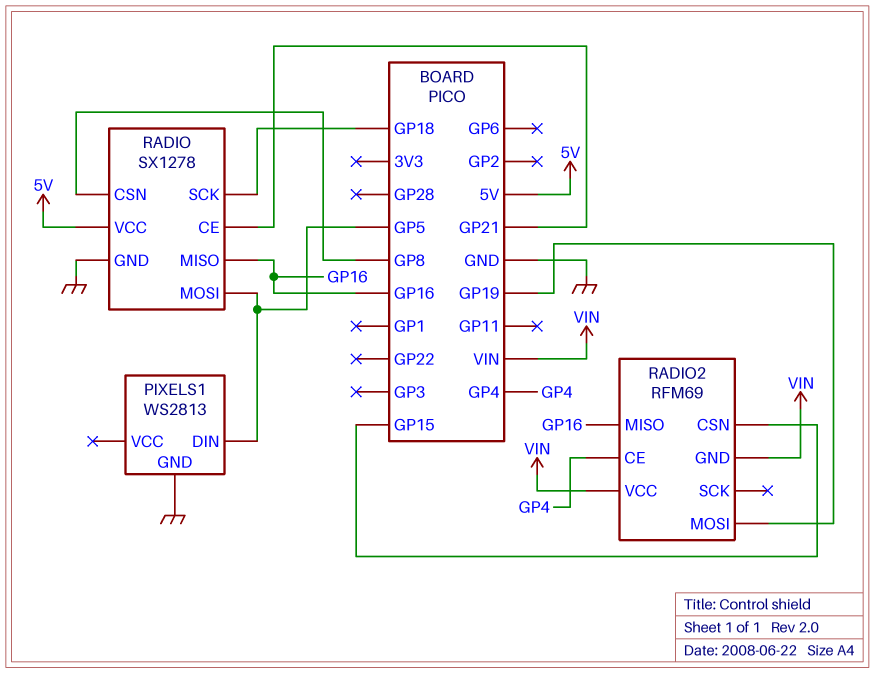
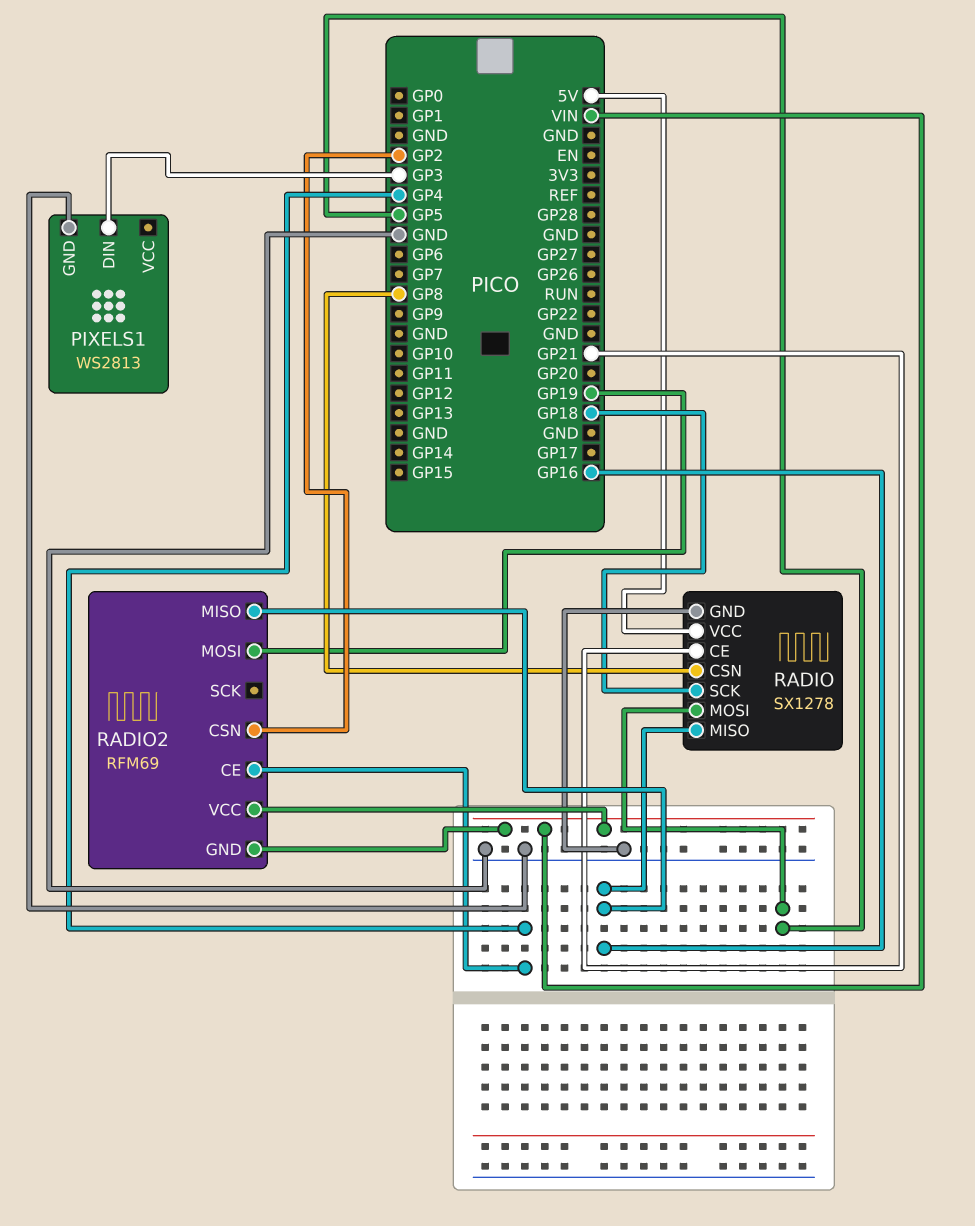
PIXELS1 pin DIN: GP5 -> GP3
RADIO2 pin CSN: GP15 -> GP2

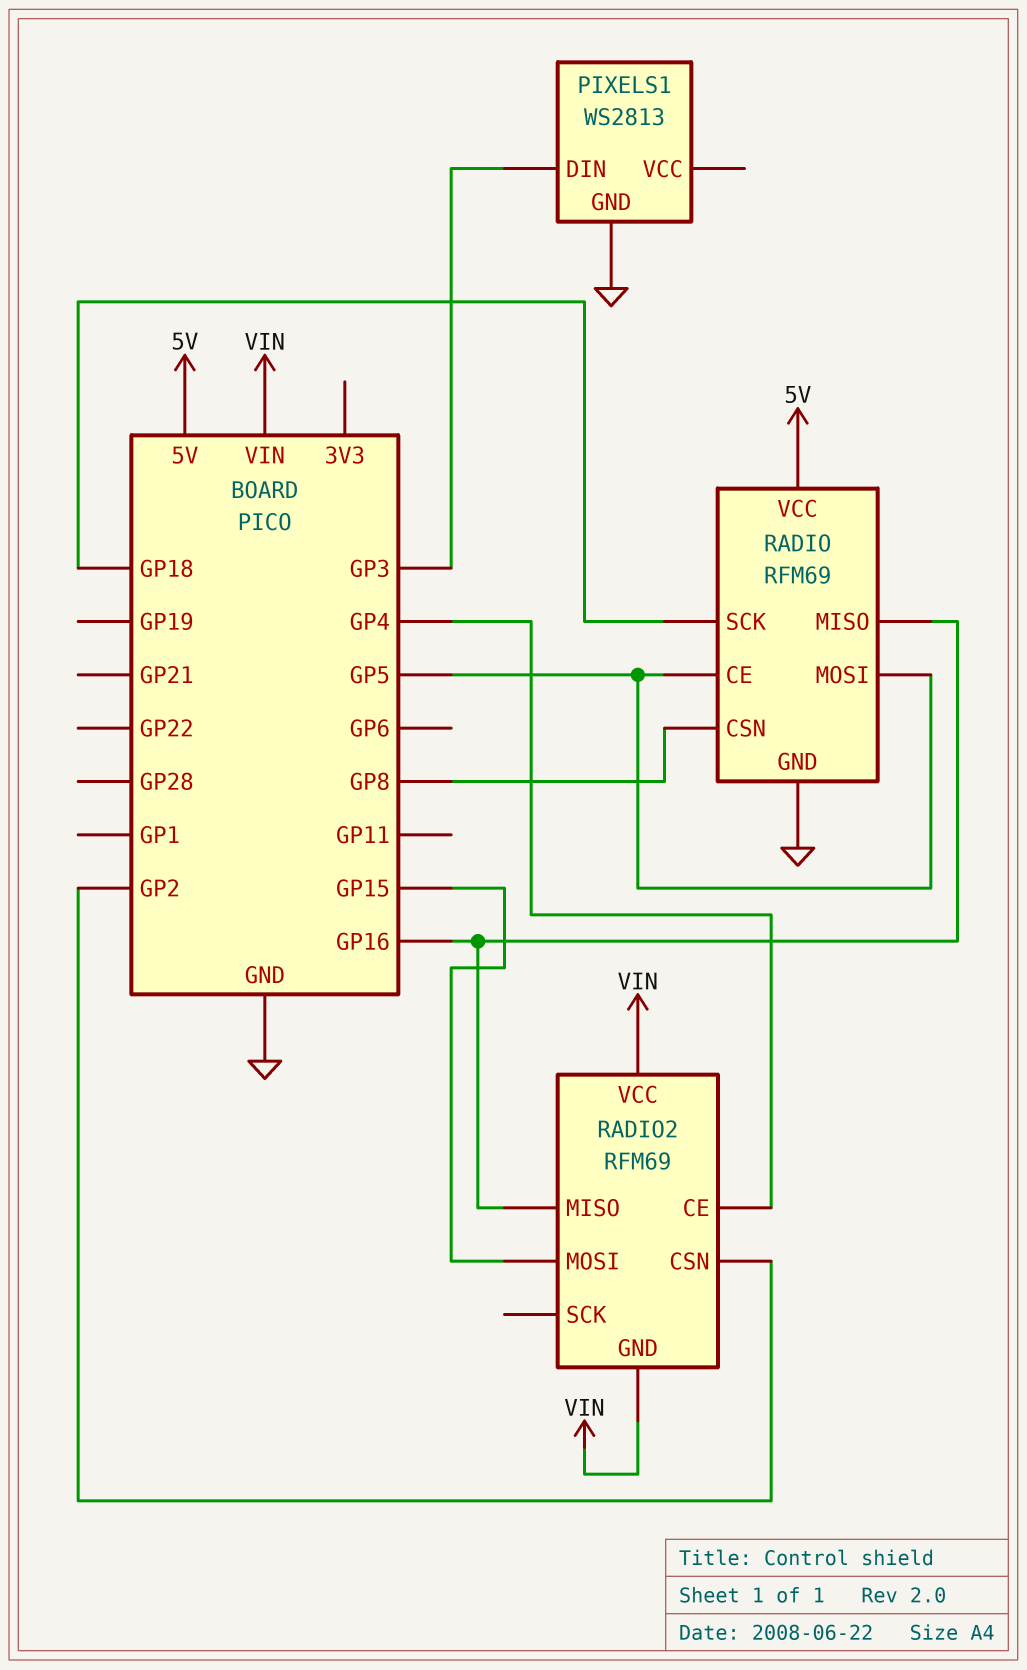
RADIO: SX1278 -> RFM69
RADIO pin CE: GP21 -> GP5
RADIO2 pin MOSI: GP19 -> GP15

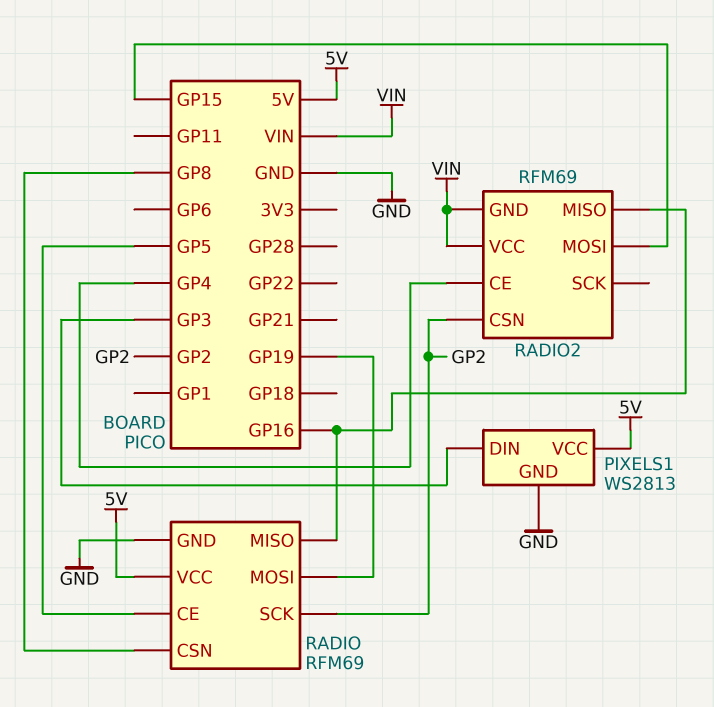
PIXELS1 pin VCC: none -> 5V
RADIO pin MOSI: GP5 -> GP19
RADIO pin SCK: GP18 -> GP2

